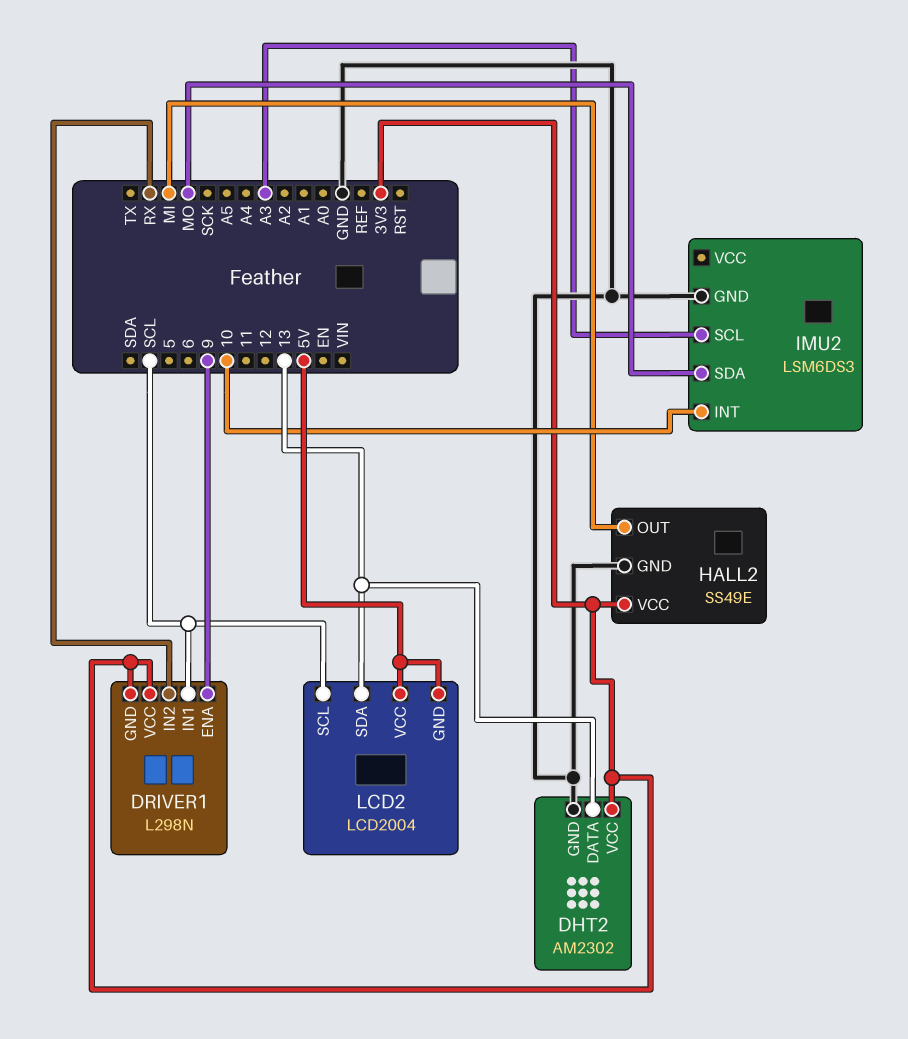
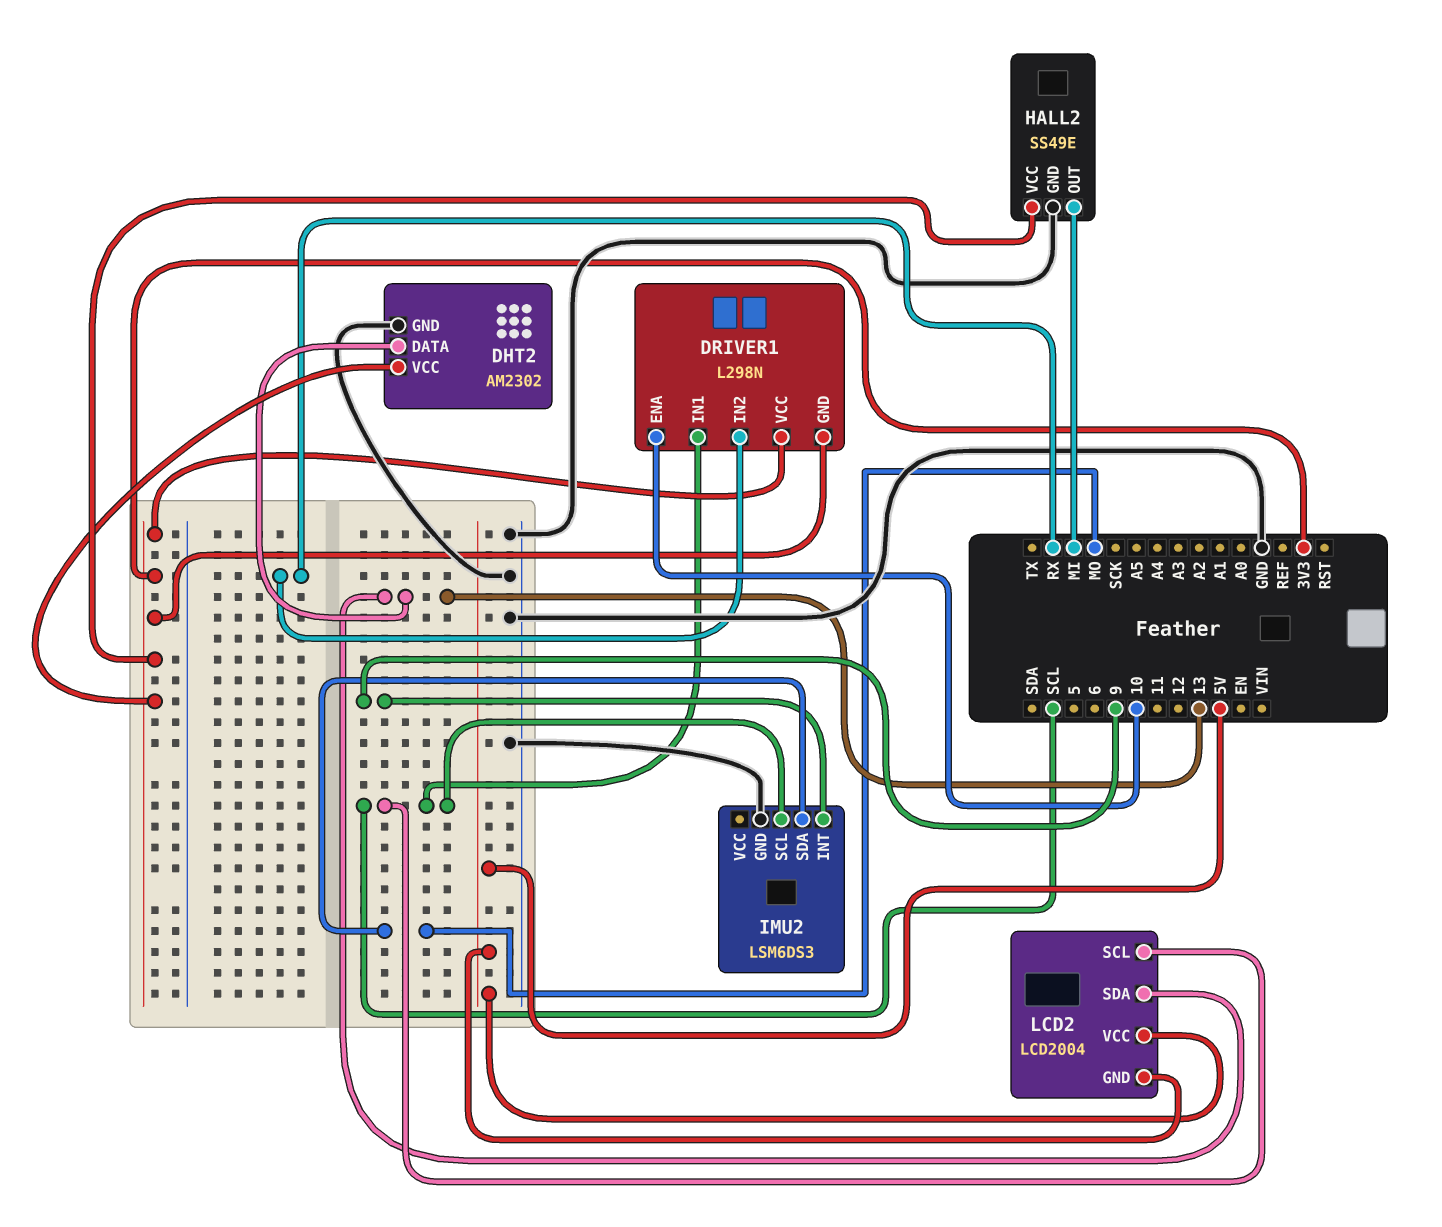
DRIVER1 pin ENA: 9 -> 10
IMU2 pin INT: 10 -> 9
IMU2 pin SCL: A3 -> SCL

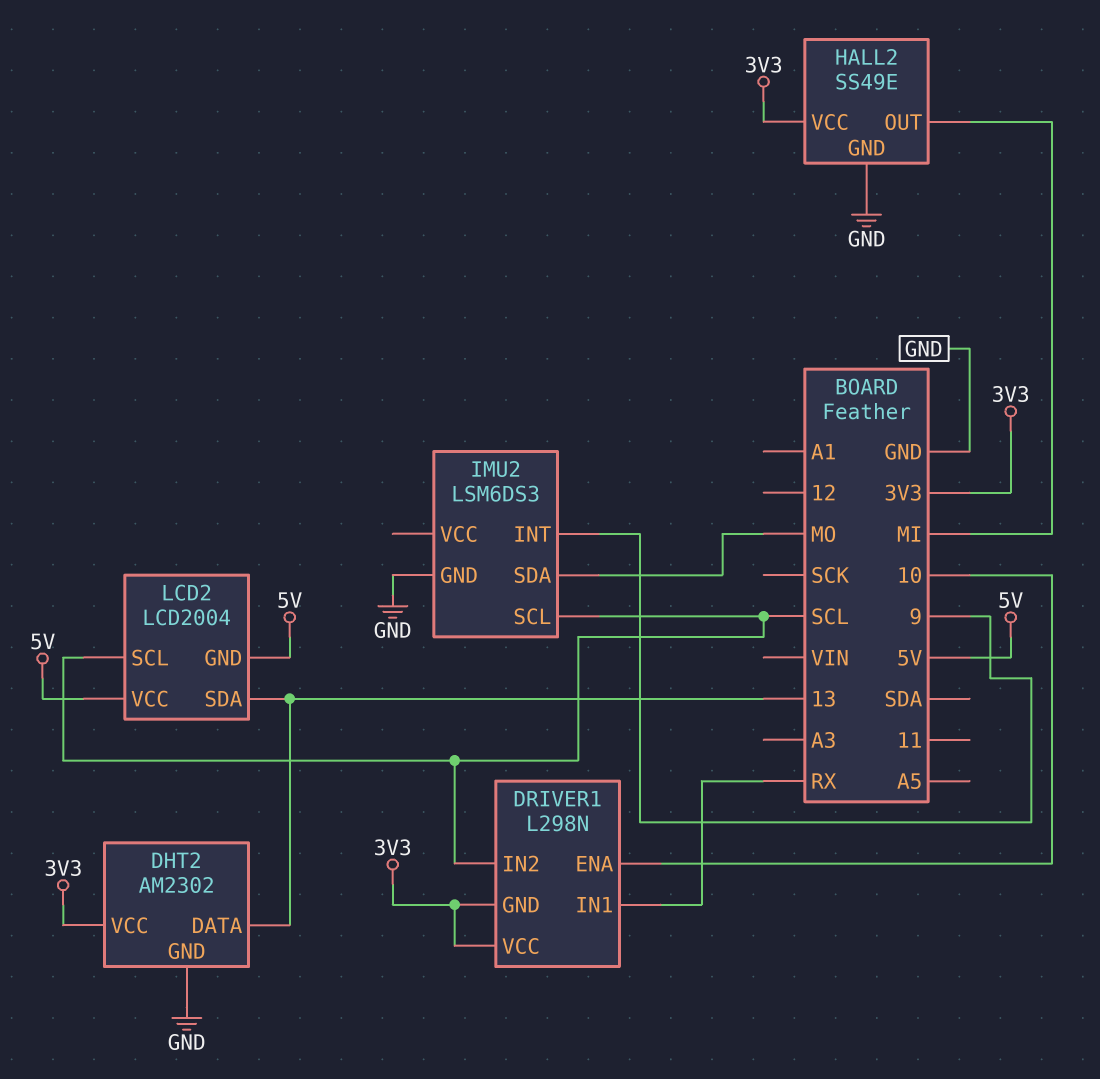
DRIVER1 pin IN1: SCL -> RX
DRIVER1 pin IN2: RX -> SCL

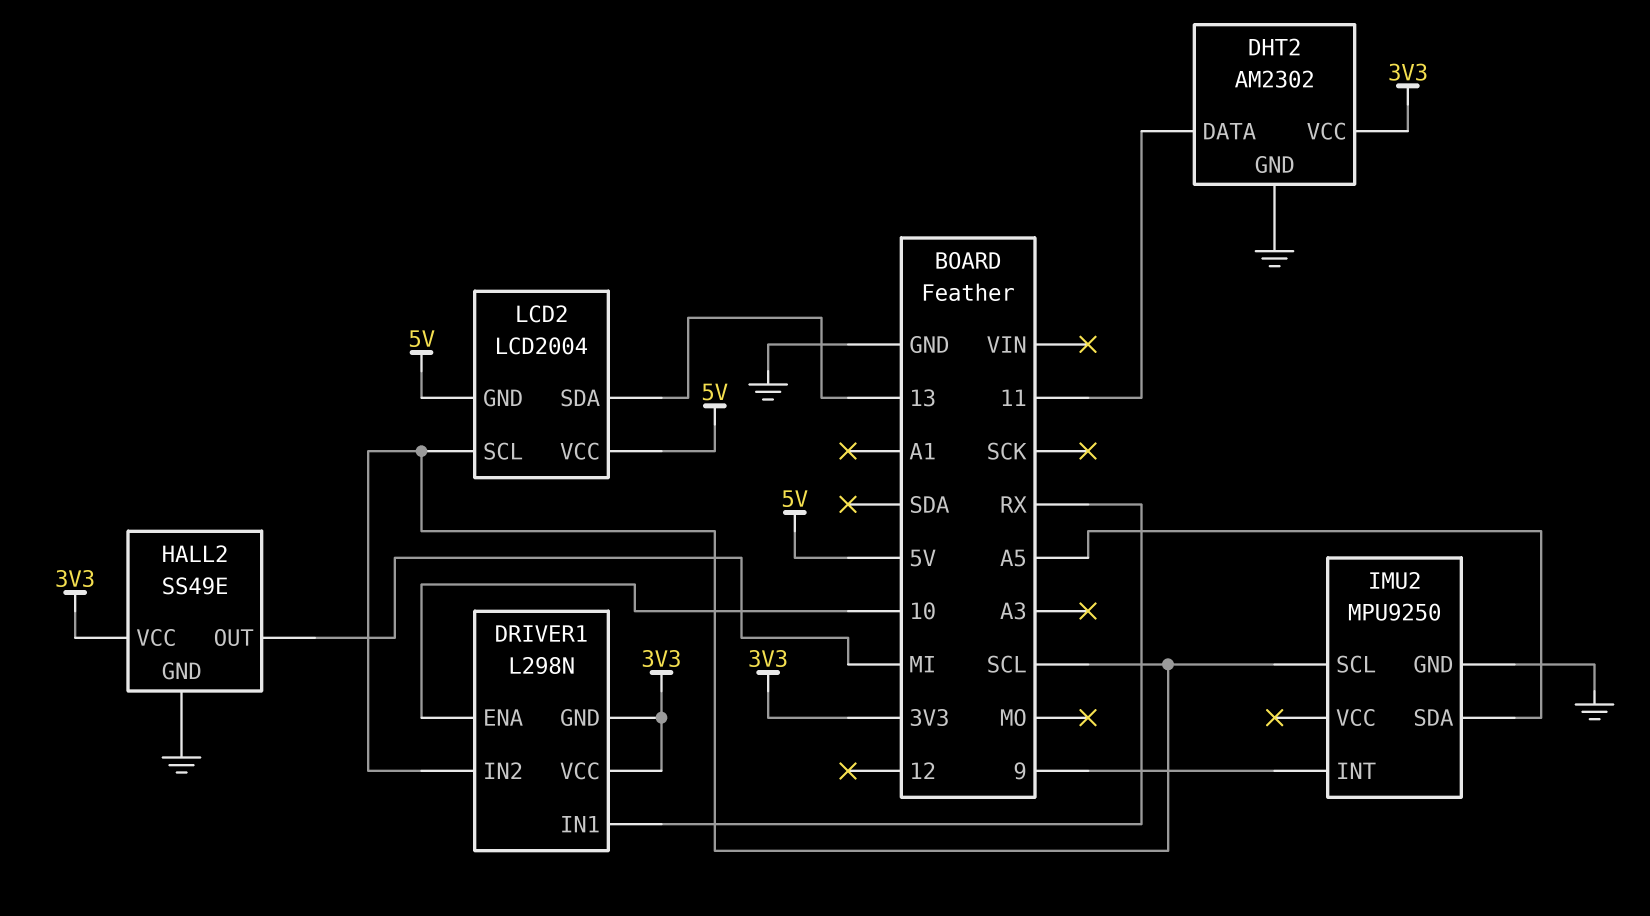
DHT2 pin DATA: 13 -> 11
IMU2: LSM6DS3 -> MPU9250
IMU2 pin SDA: MO -> A5

